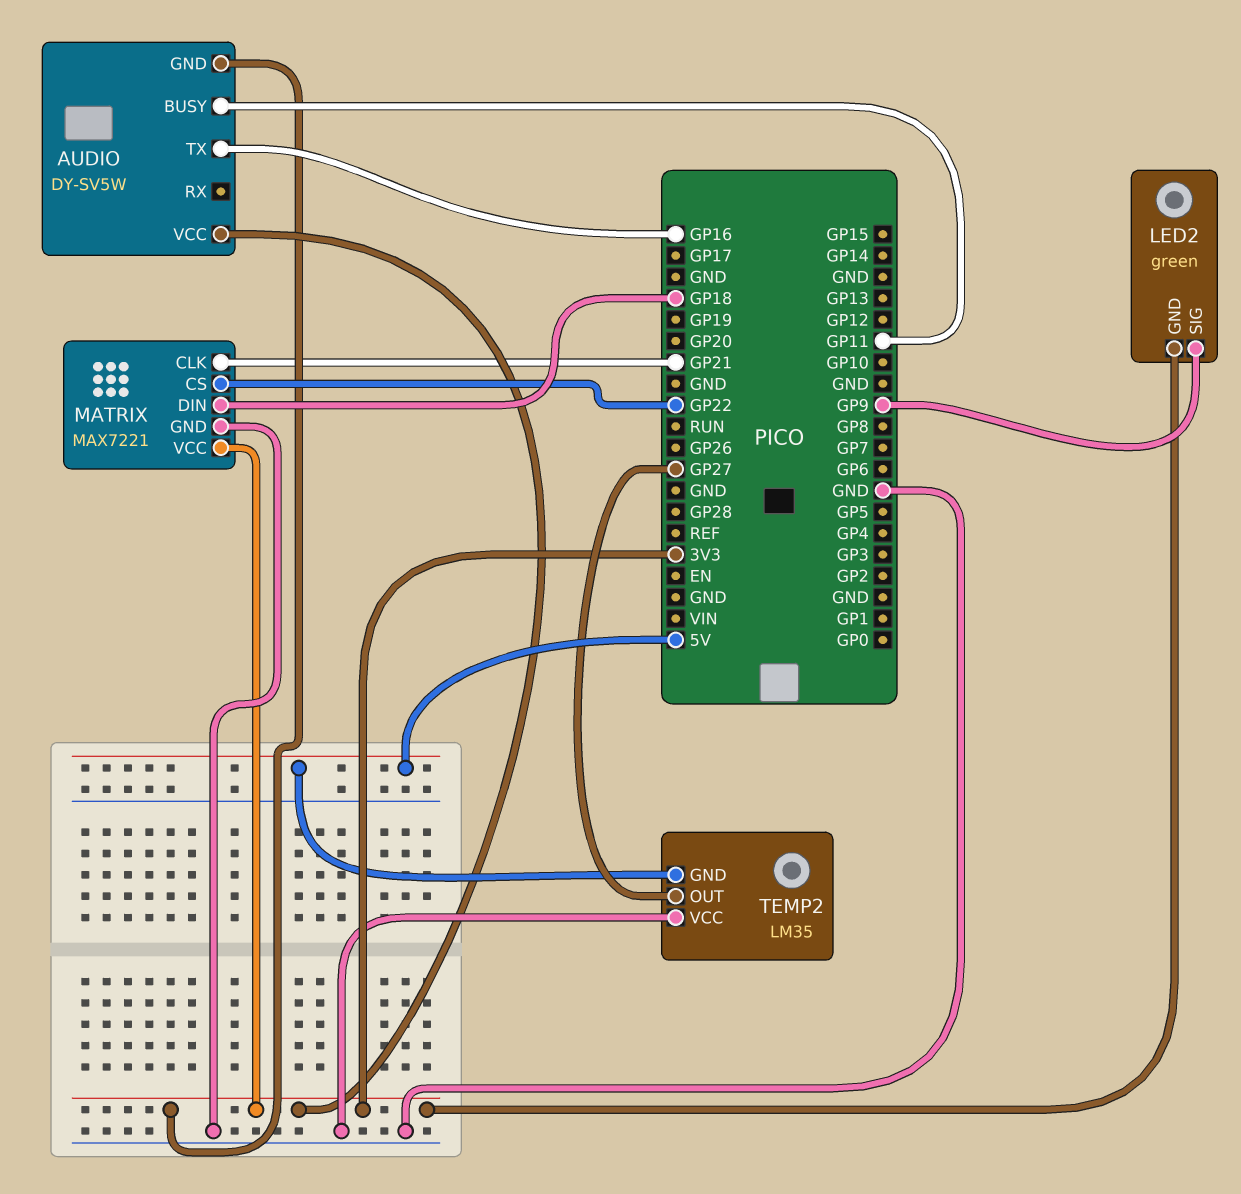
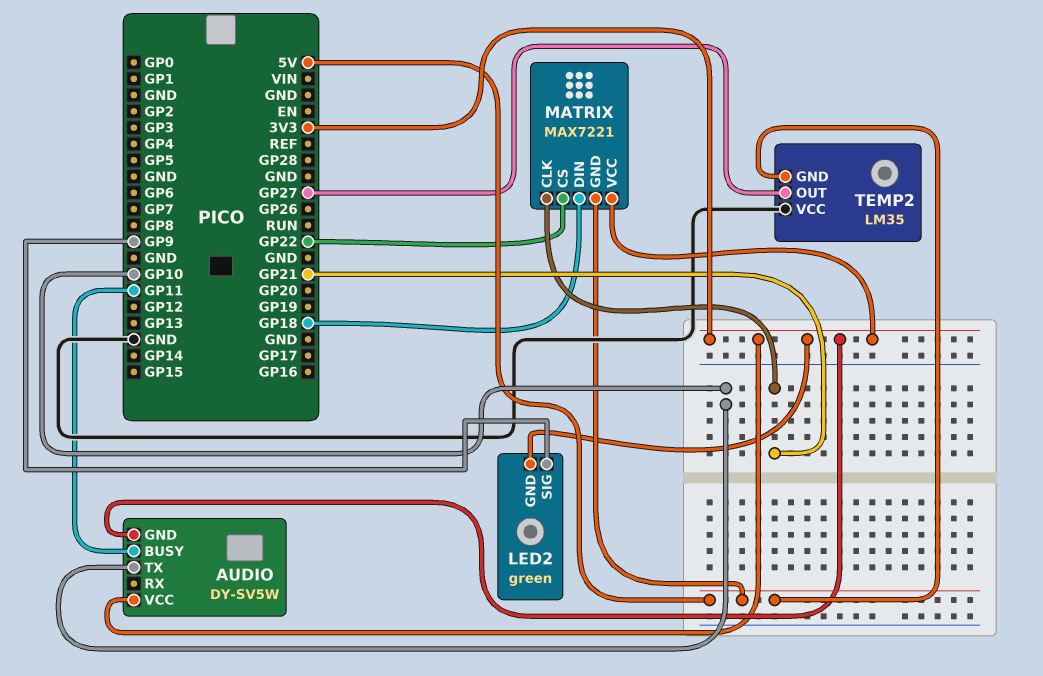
AUDIO pin TX: GP16 -> GP10
MATRIX pin GND: GND -> 5V

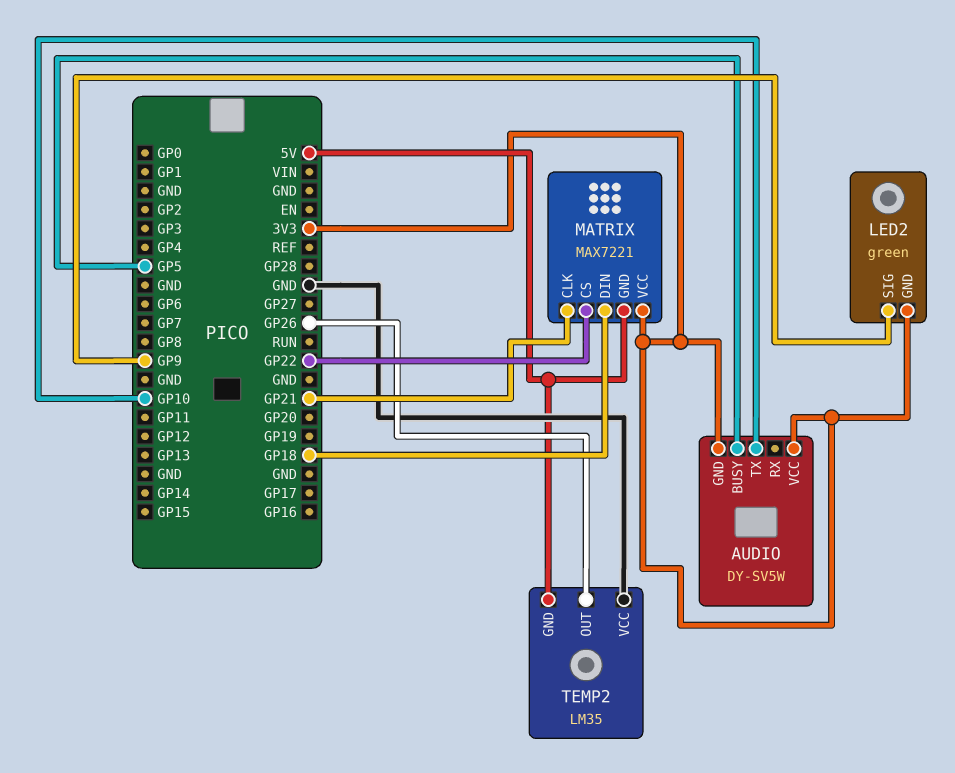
AUDIO pin BUSY: GP11 -> GP5
TEMP2 pin OUT: GP27 -> GP26

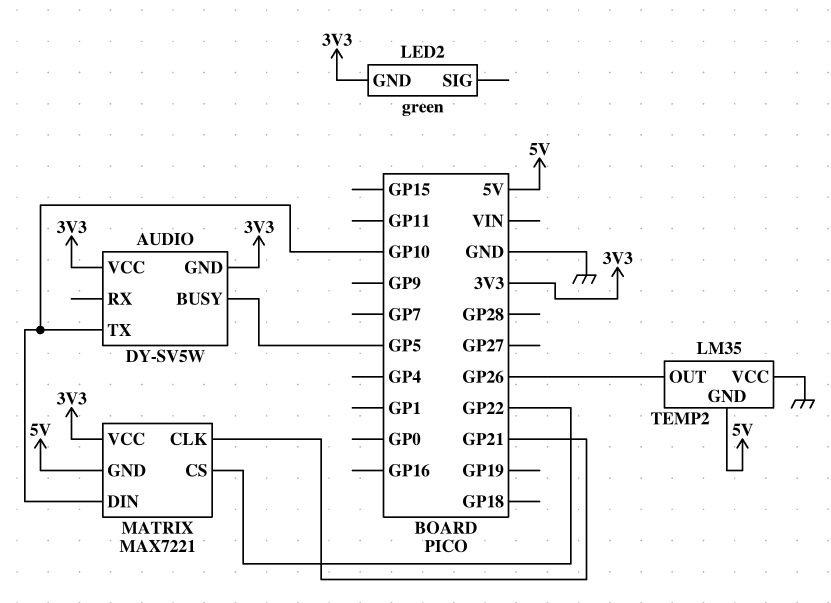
LED2 pin SIG: GP9 -> none
MATRIX pin DIN: GP18 -> GP10

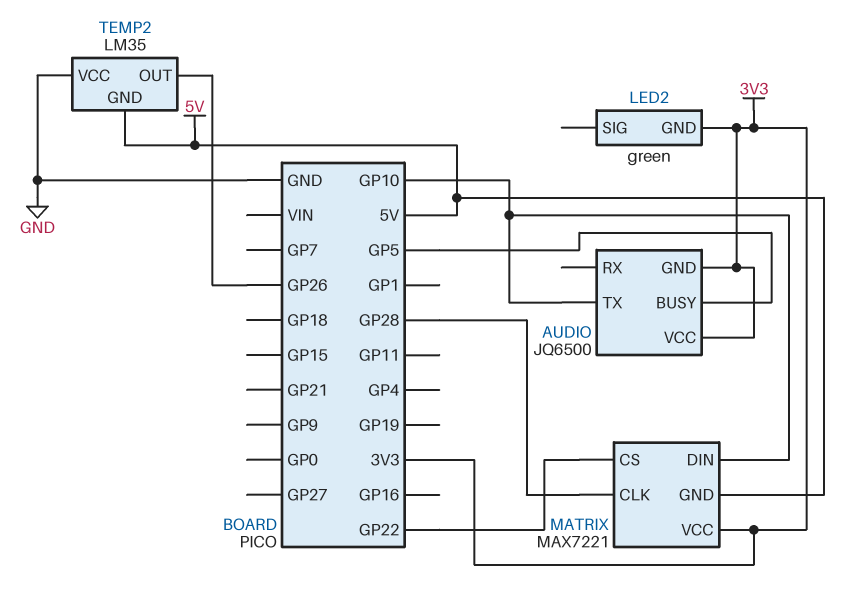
AUDIO: DY-SV5W -> JQ6500
MATRIX pin CLK: GP21 -> GP28

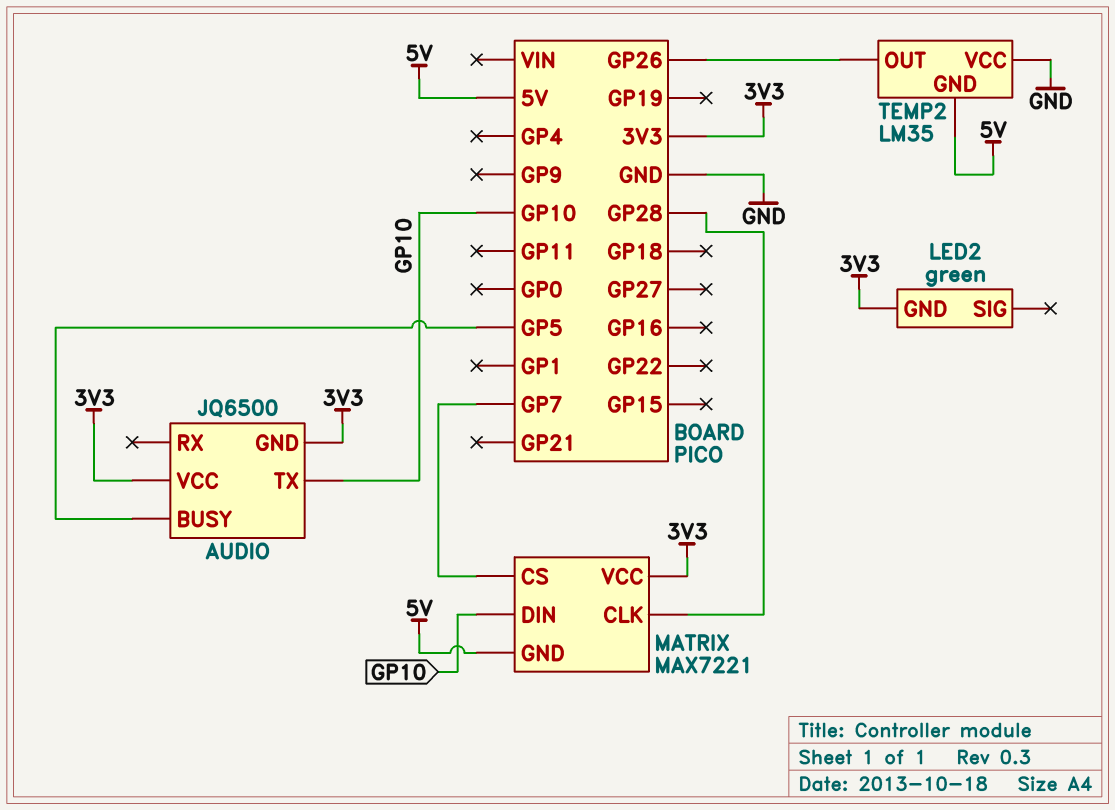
MATRIX pin CS: GP22 -> GP7

